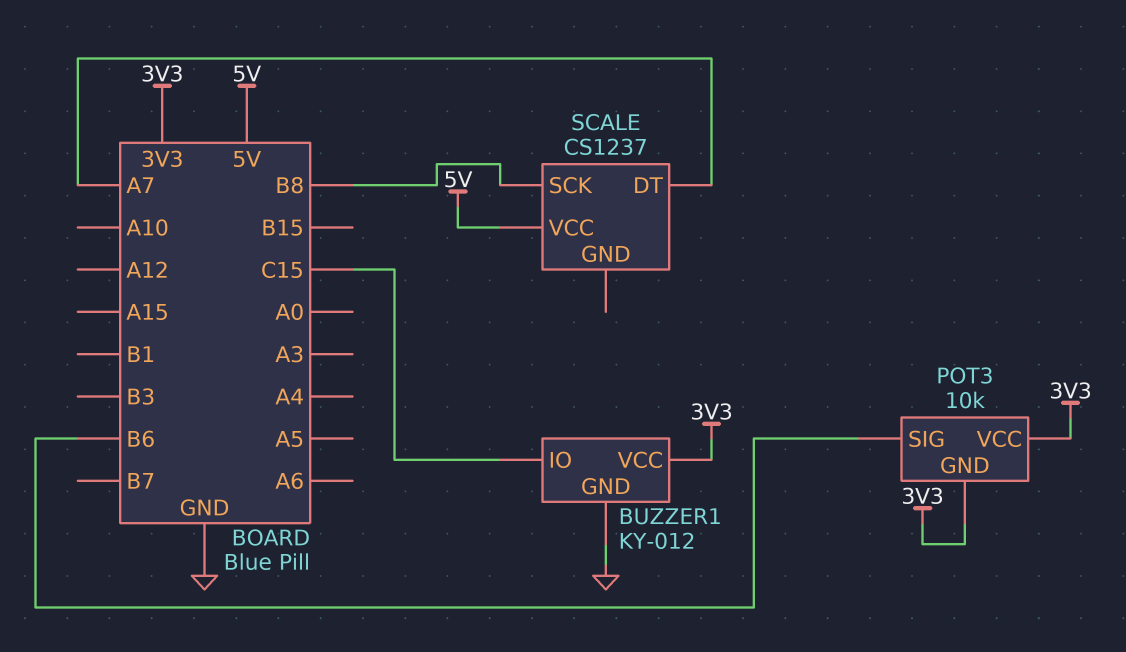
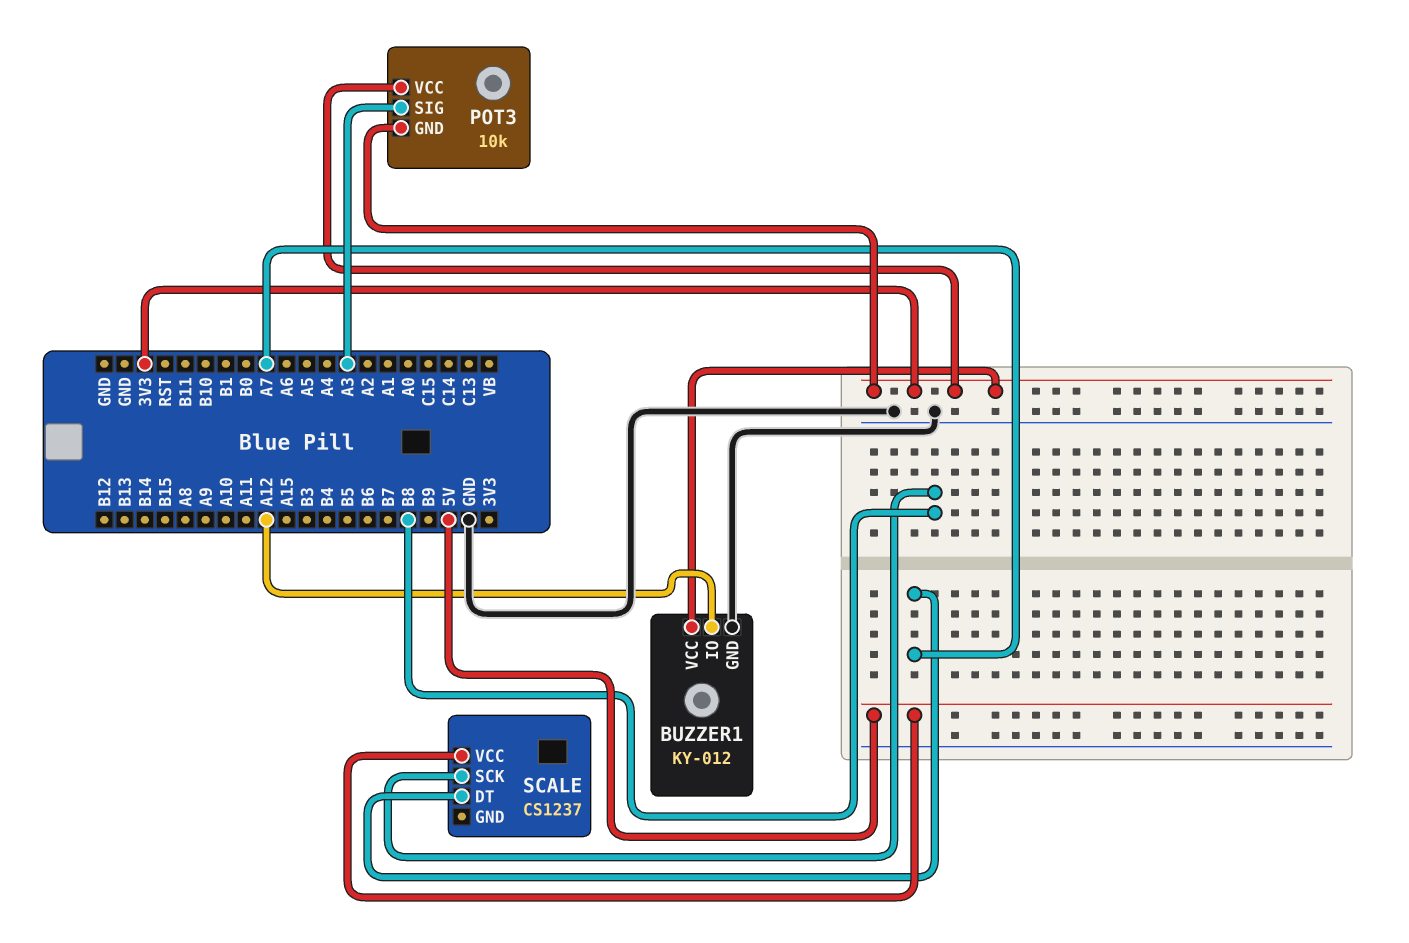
BUZZER1 pin IO: C15 -> A12
POT3 pin SIG: B6 -> A3

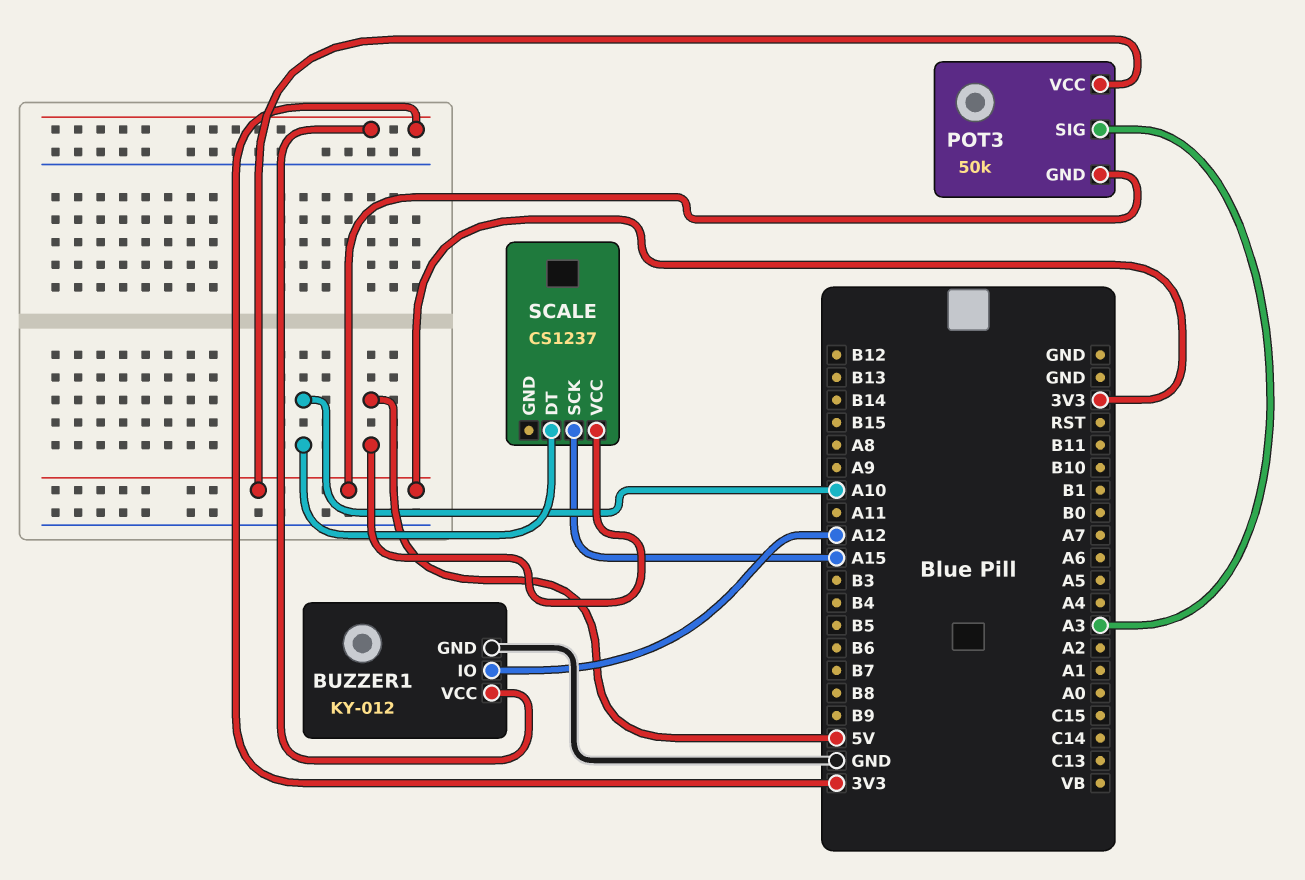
POT3: 10k -> 50k
SCALE pin DT: A7 -> A10
SCALE pin SCK: B8 -> A15

